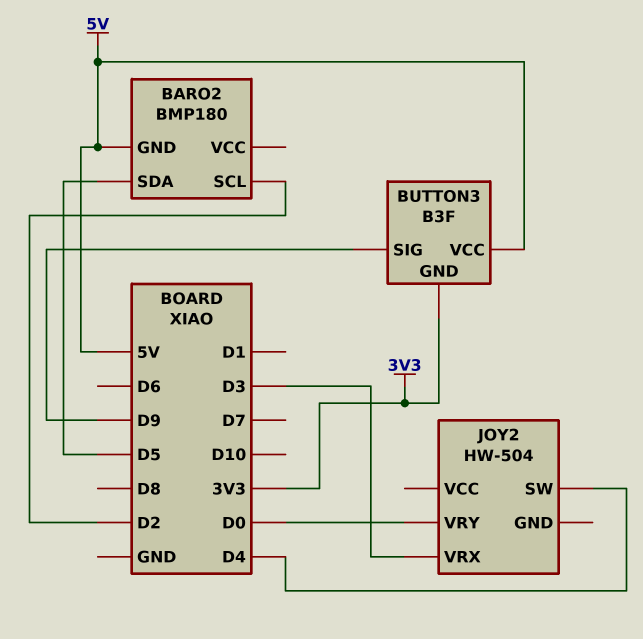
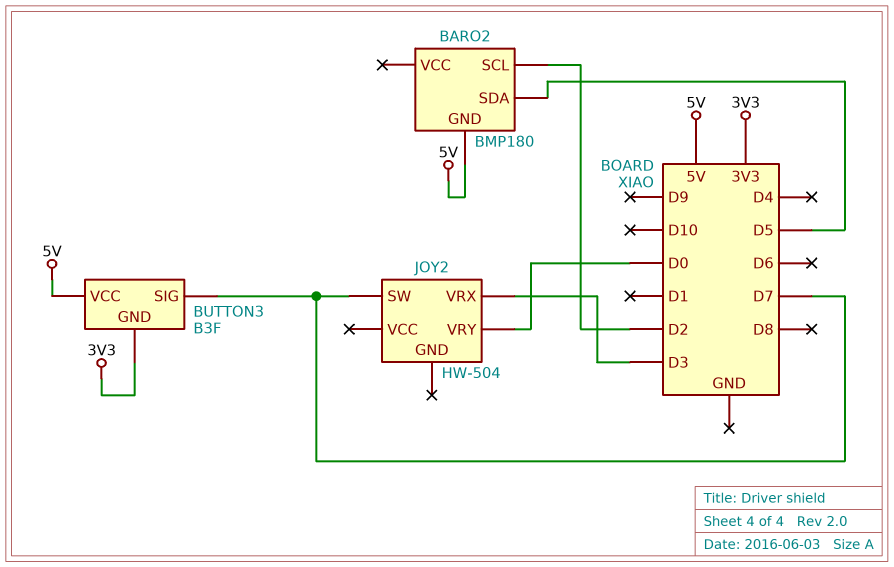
BUTTON3 pin SIG: D9 -> D7
JOY2 pin SW: D4 -> D7

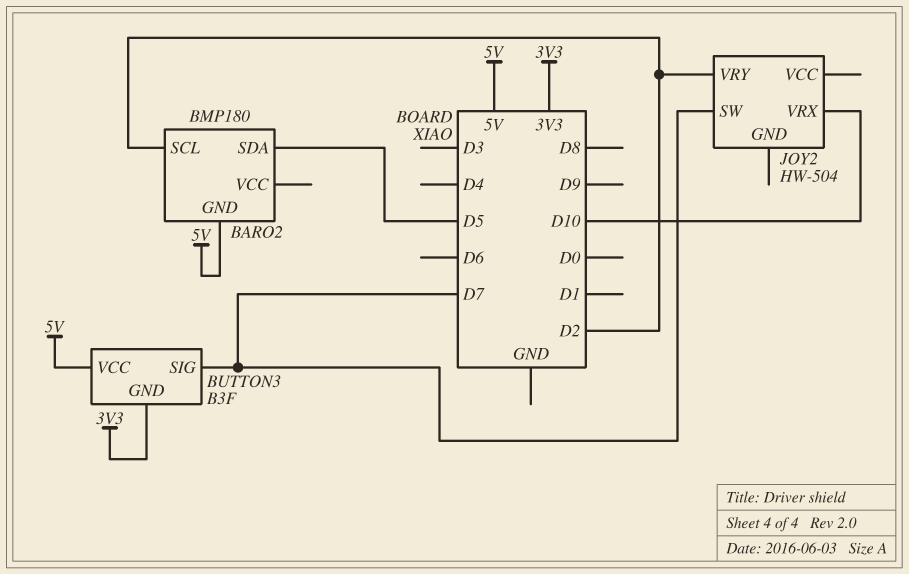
JOY2 pin VRX: D3 -> D10
JOY2 pin VRY: D0 -> D2

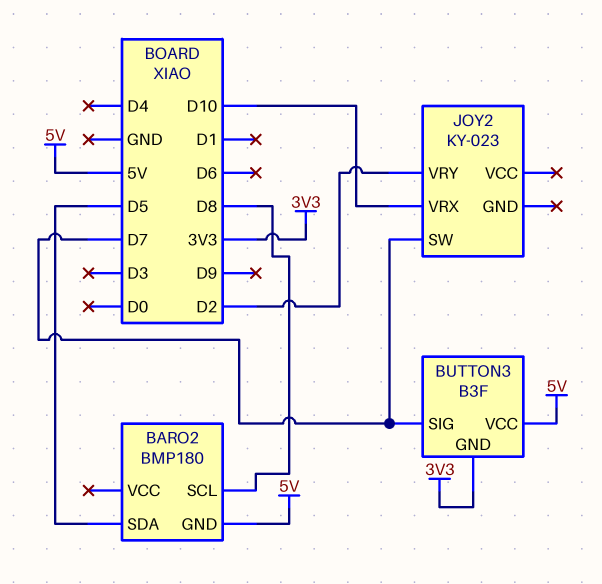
BARO2 pin SCL: D2 -> D8
JOY2: HW-504 -> KY-023

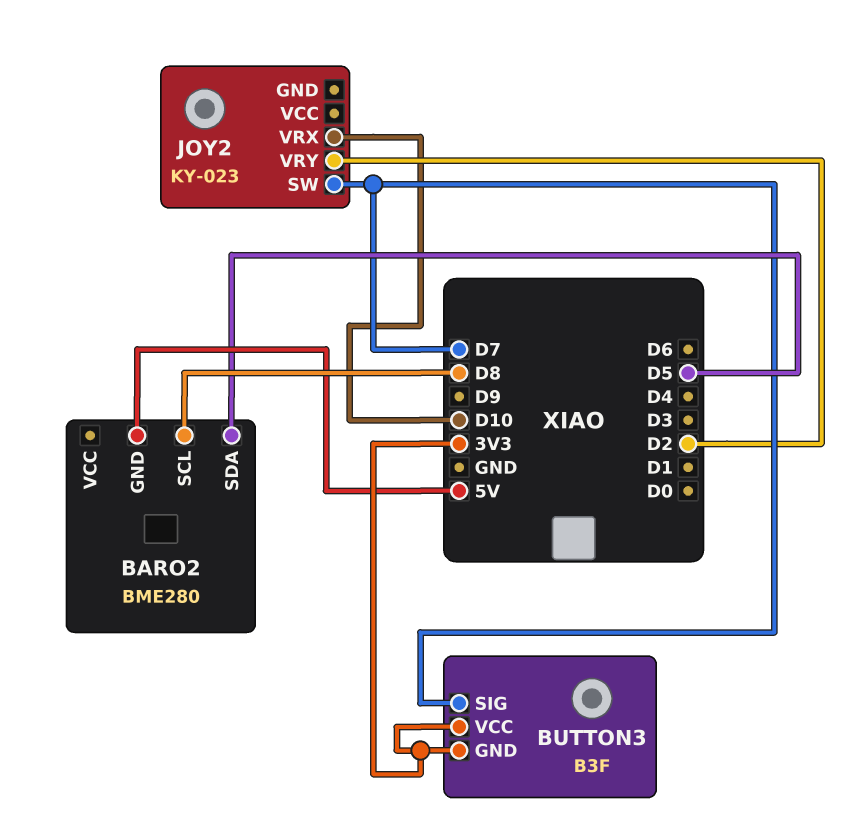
BARO2: BMP180 -> BME280
BUTTON3 pin VCC: 5V -> 3V3

